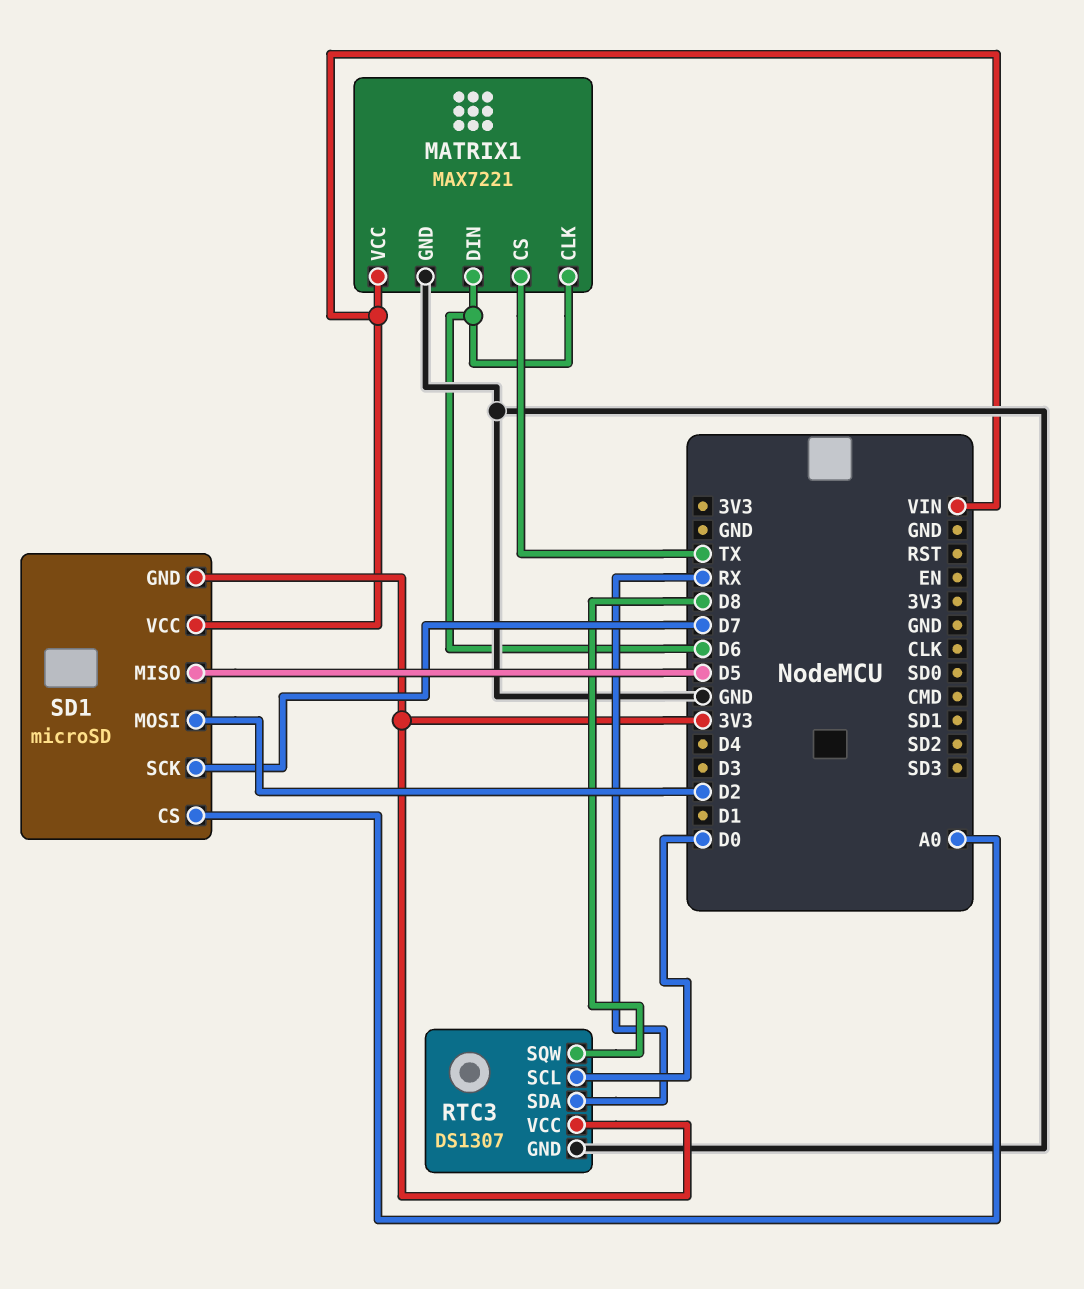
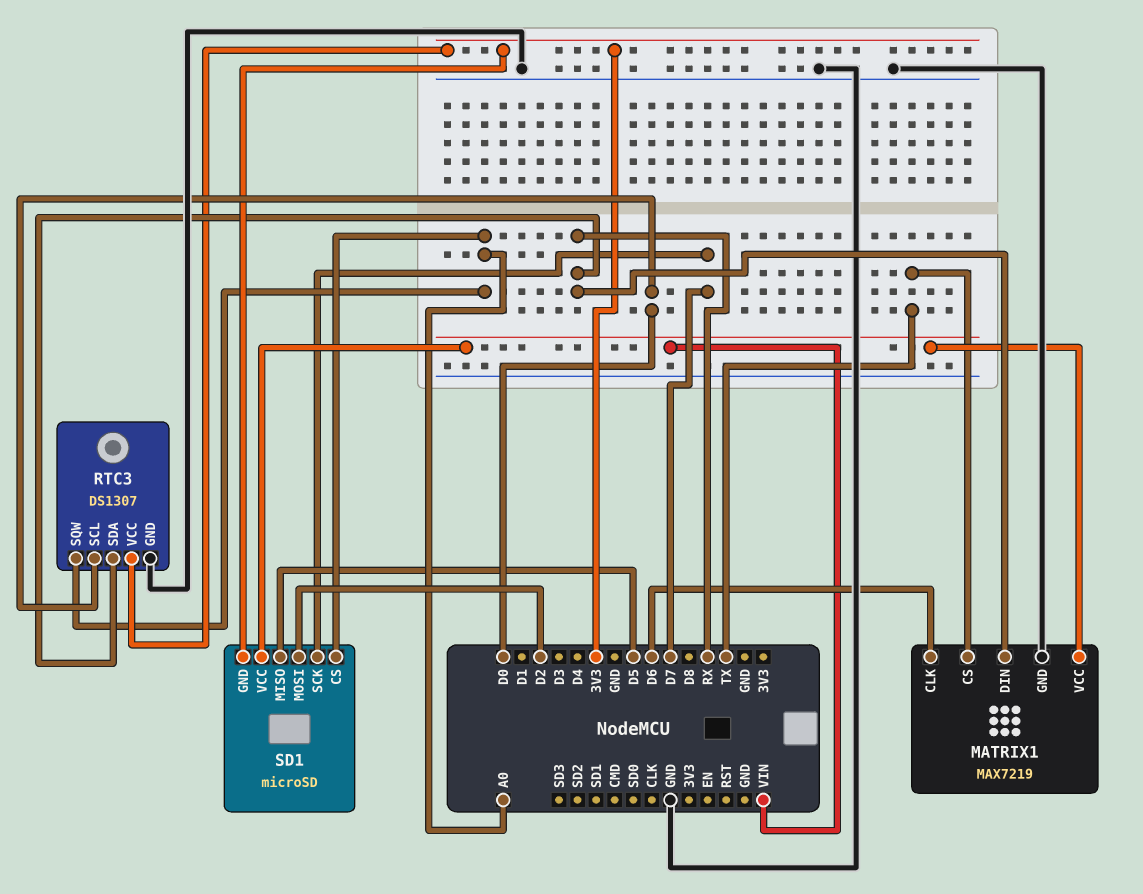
MATRIX1: MAX7221 -> MAX7219
MATRIX1 pin DIN: D6 -> RX
RTC3 pin SQW: D8 -> A0

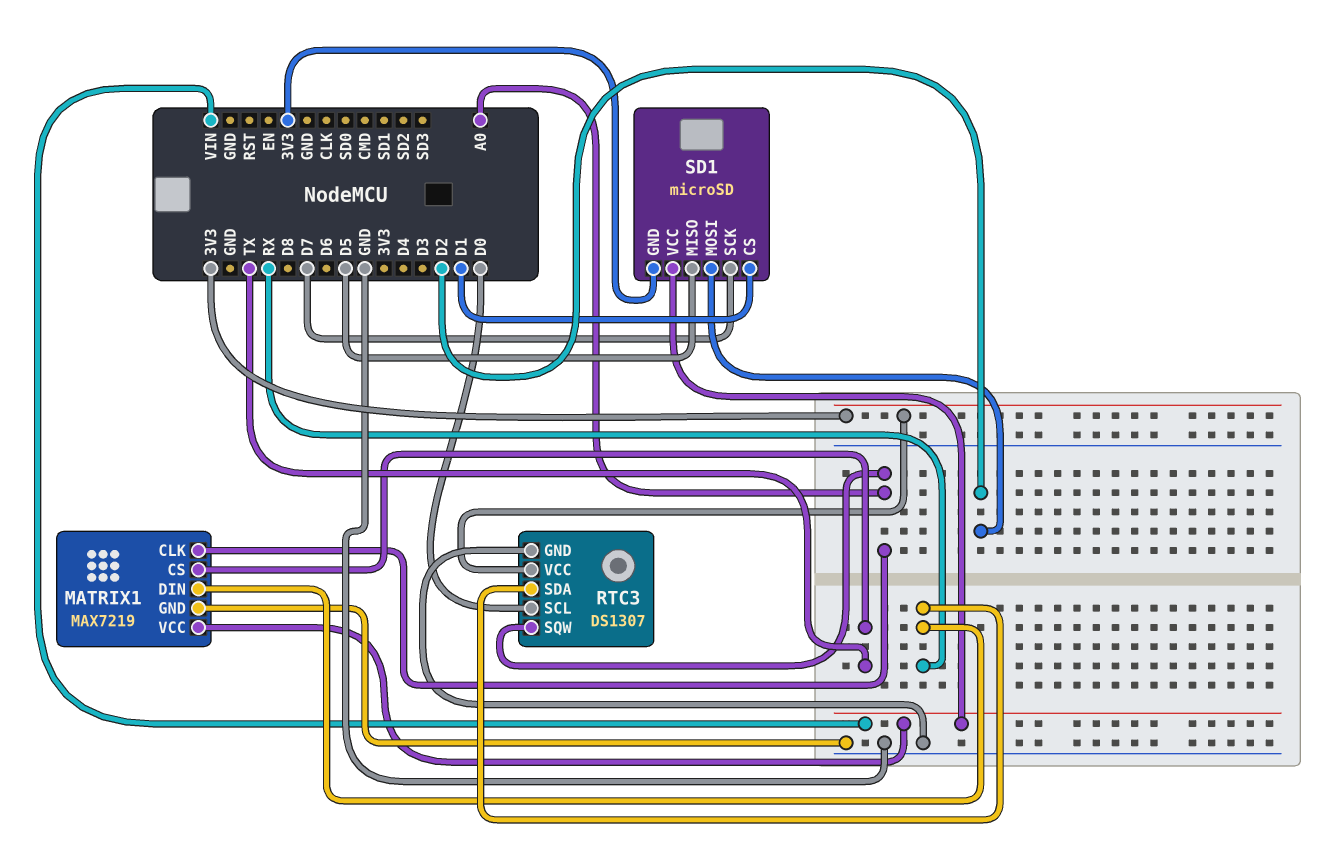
MATRIX1 pin CLK: D6 -> A0
SD1 pin CS: A0 -> D1

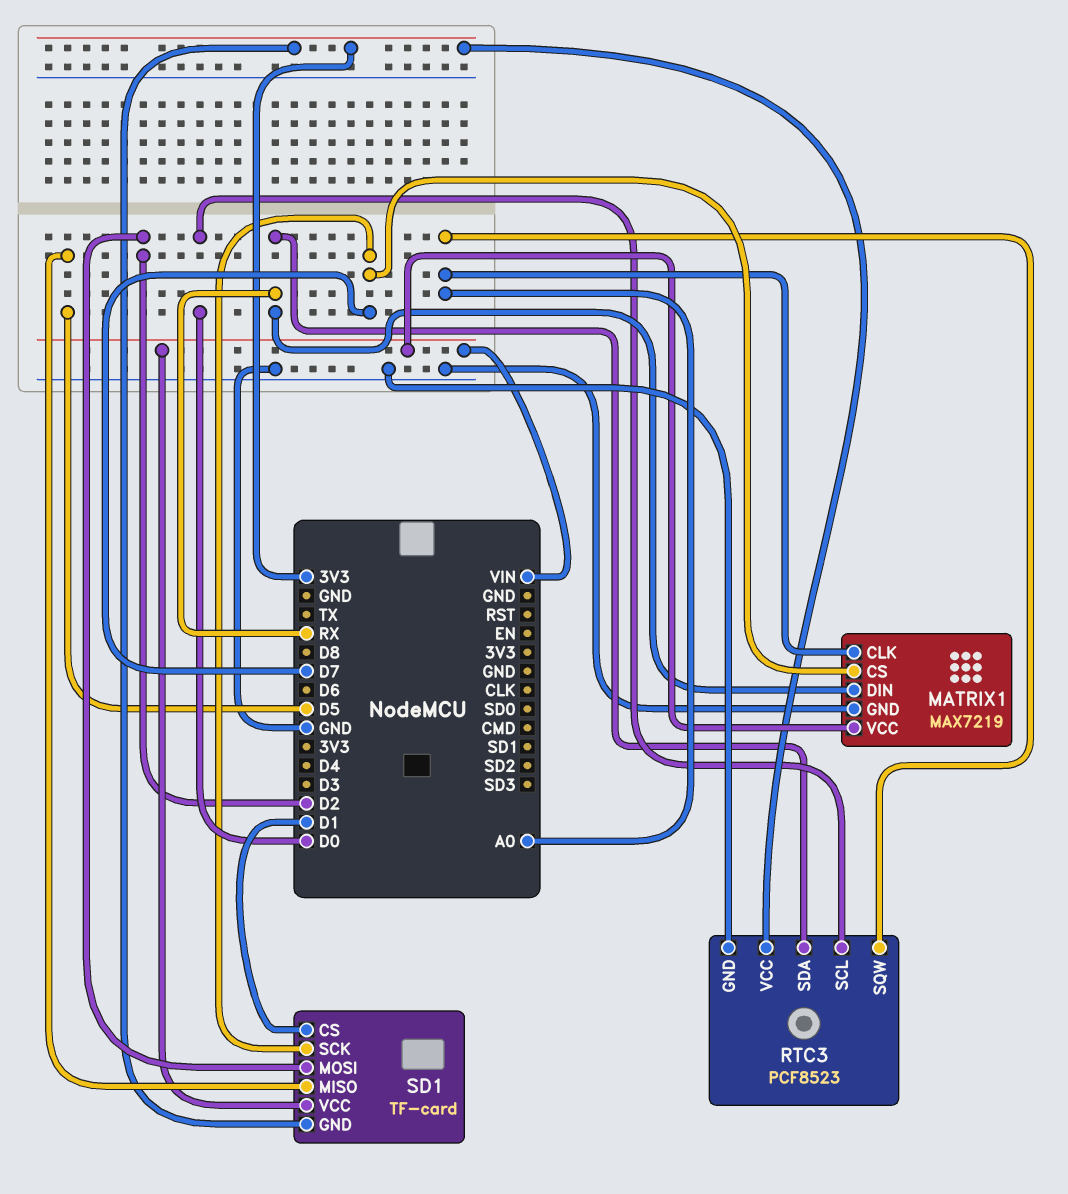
MATRIX1 pin CS: TX -> D7
RTC3: DS1307 -> PCF8523
SD1: microSD -> TF-card

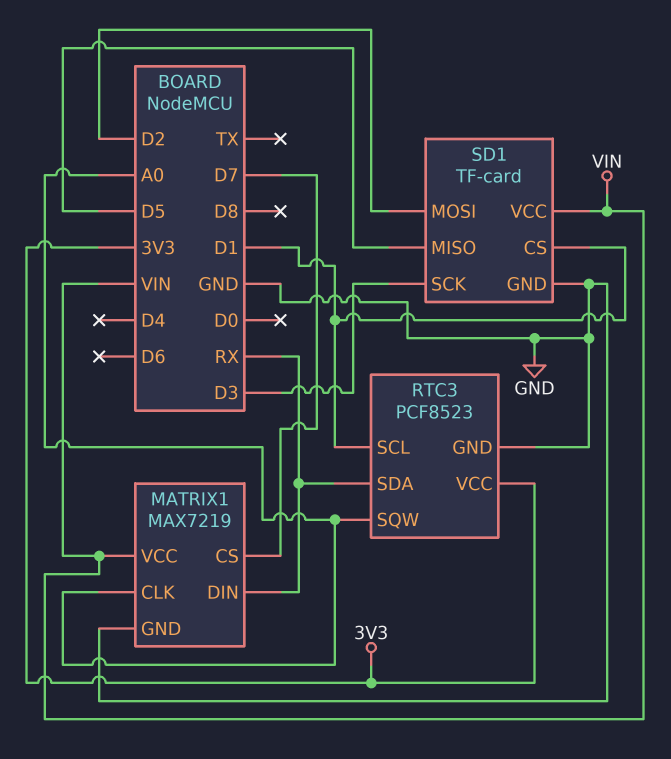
RTC3 pin SCL: D0 -> D1
SD1 pin GND: 3V3 -> GND
SD1 pin SCK: D7 -> D3

